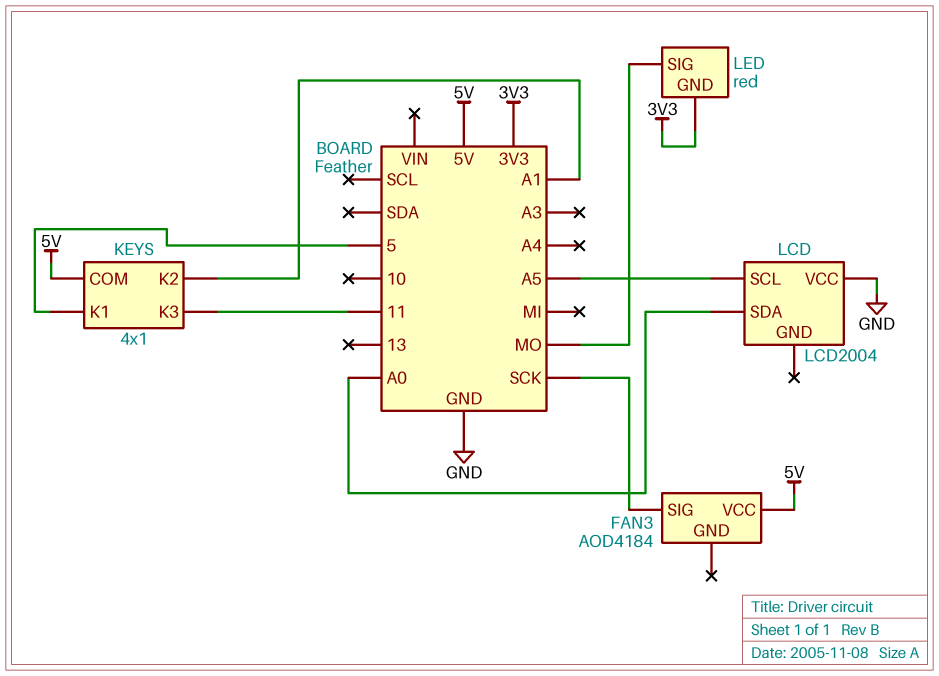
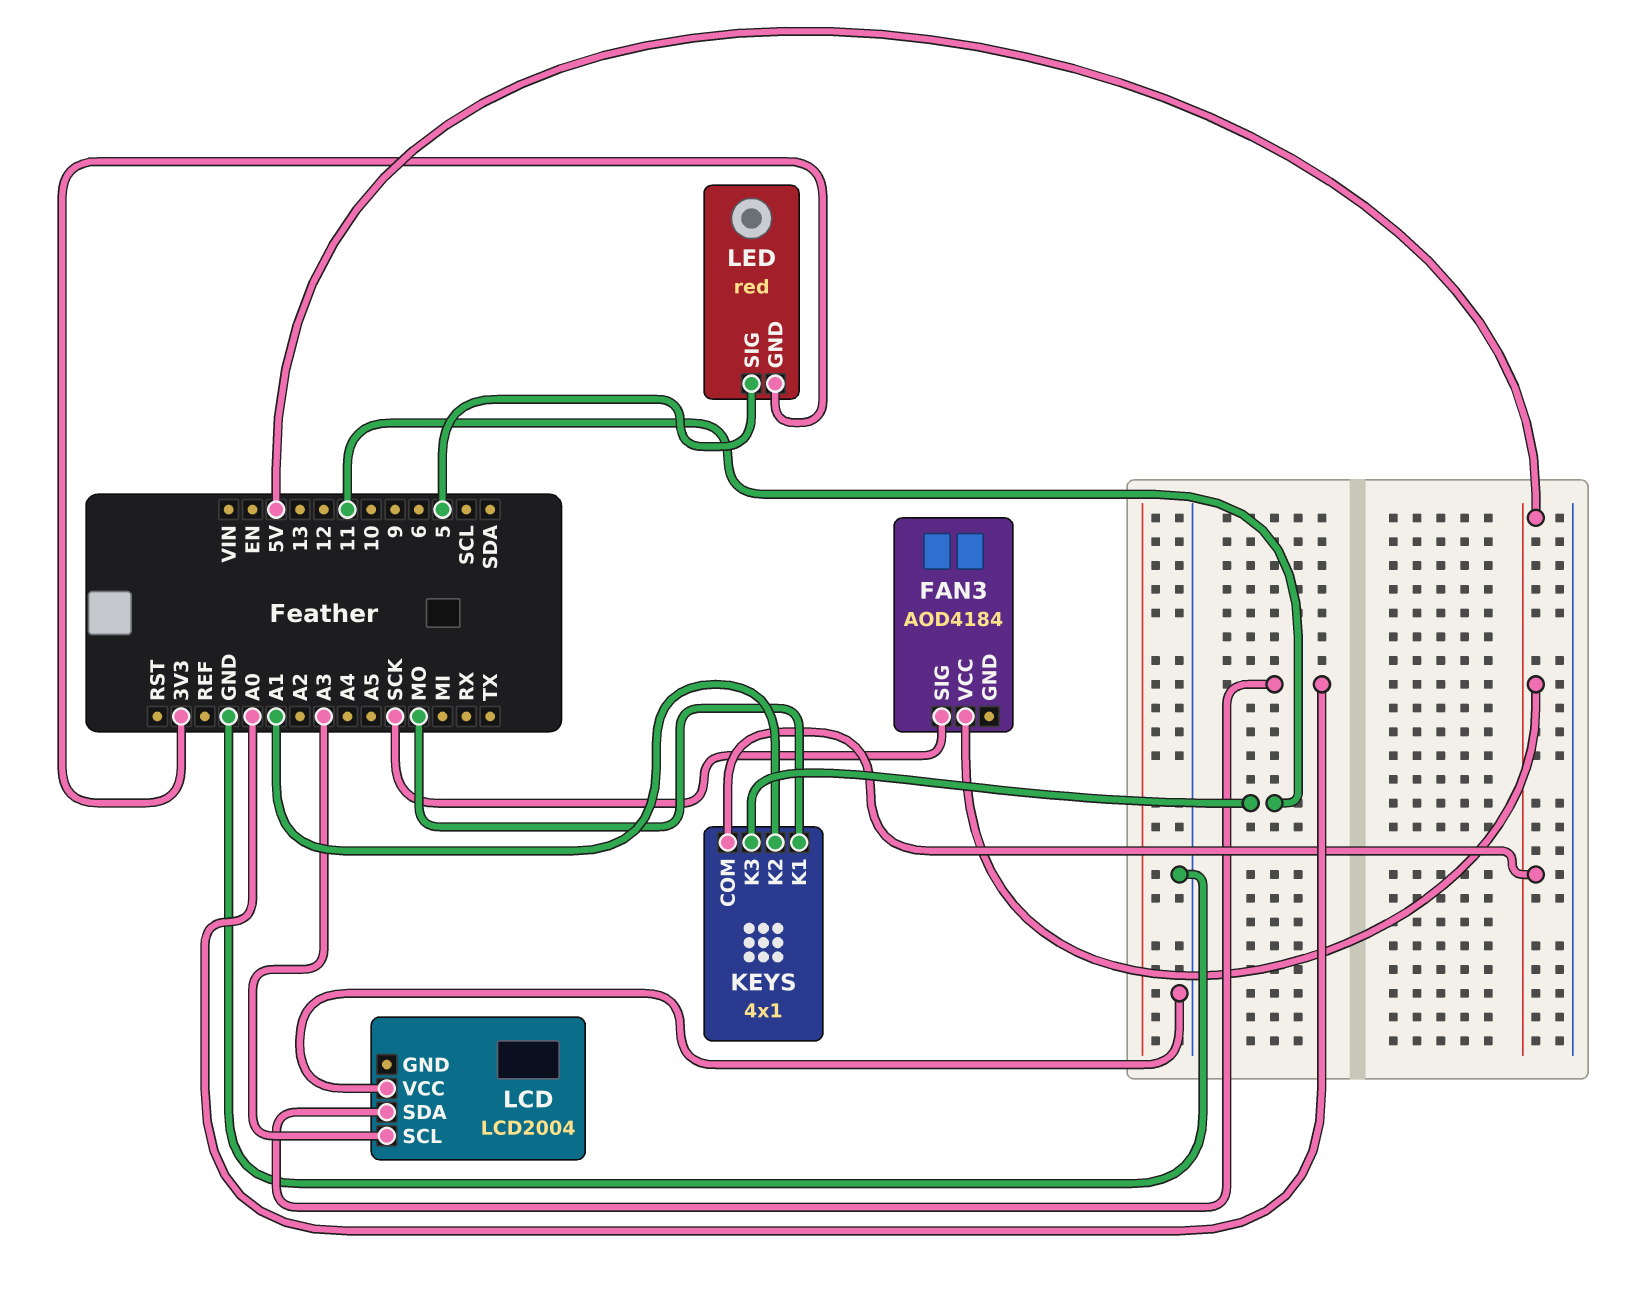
KEYS pin K1: 5 -> MO
LCD pin SCL: A5 -> A3
LED pin SIG: MO -> 5

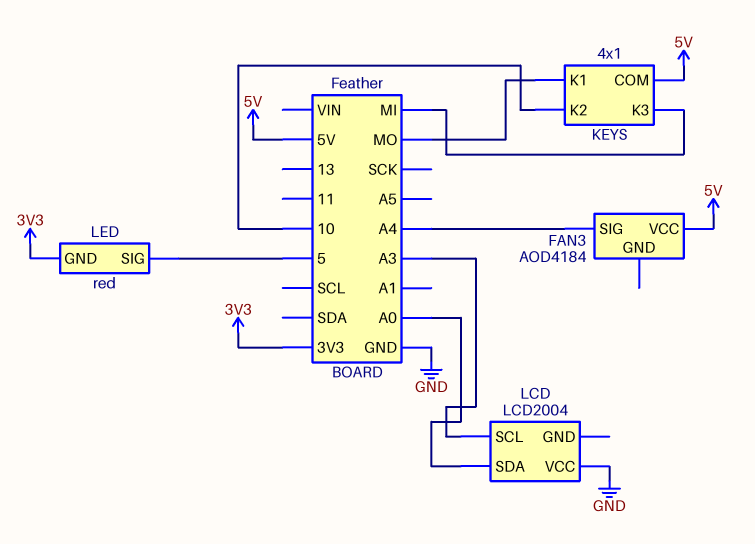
FAN3 pin SIG: SCK -> A4
KEYS pin K2: A1 -> 10
KEYS pin K3: 11 -> MI

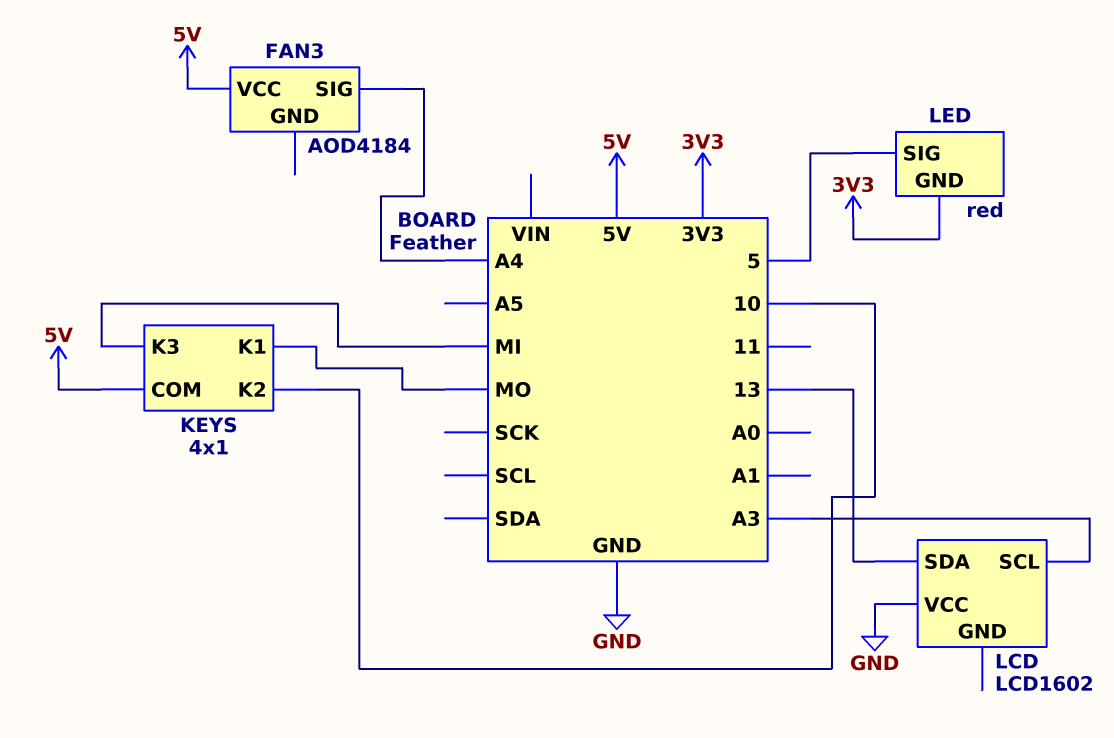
LCD: LCD2004 -> LCD1602
LCD pin SDA: A0 -> 13

